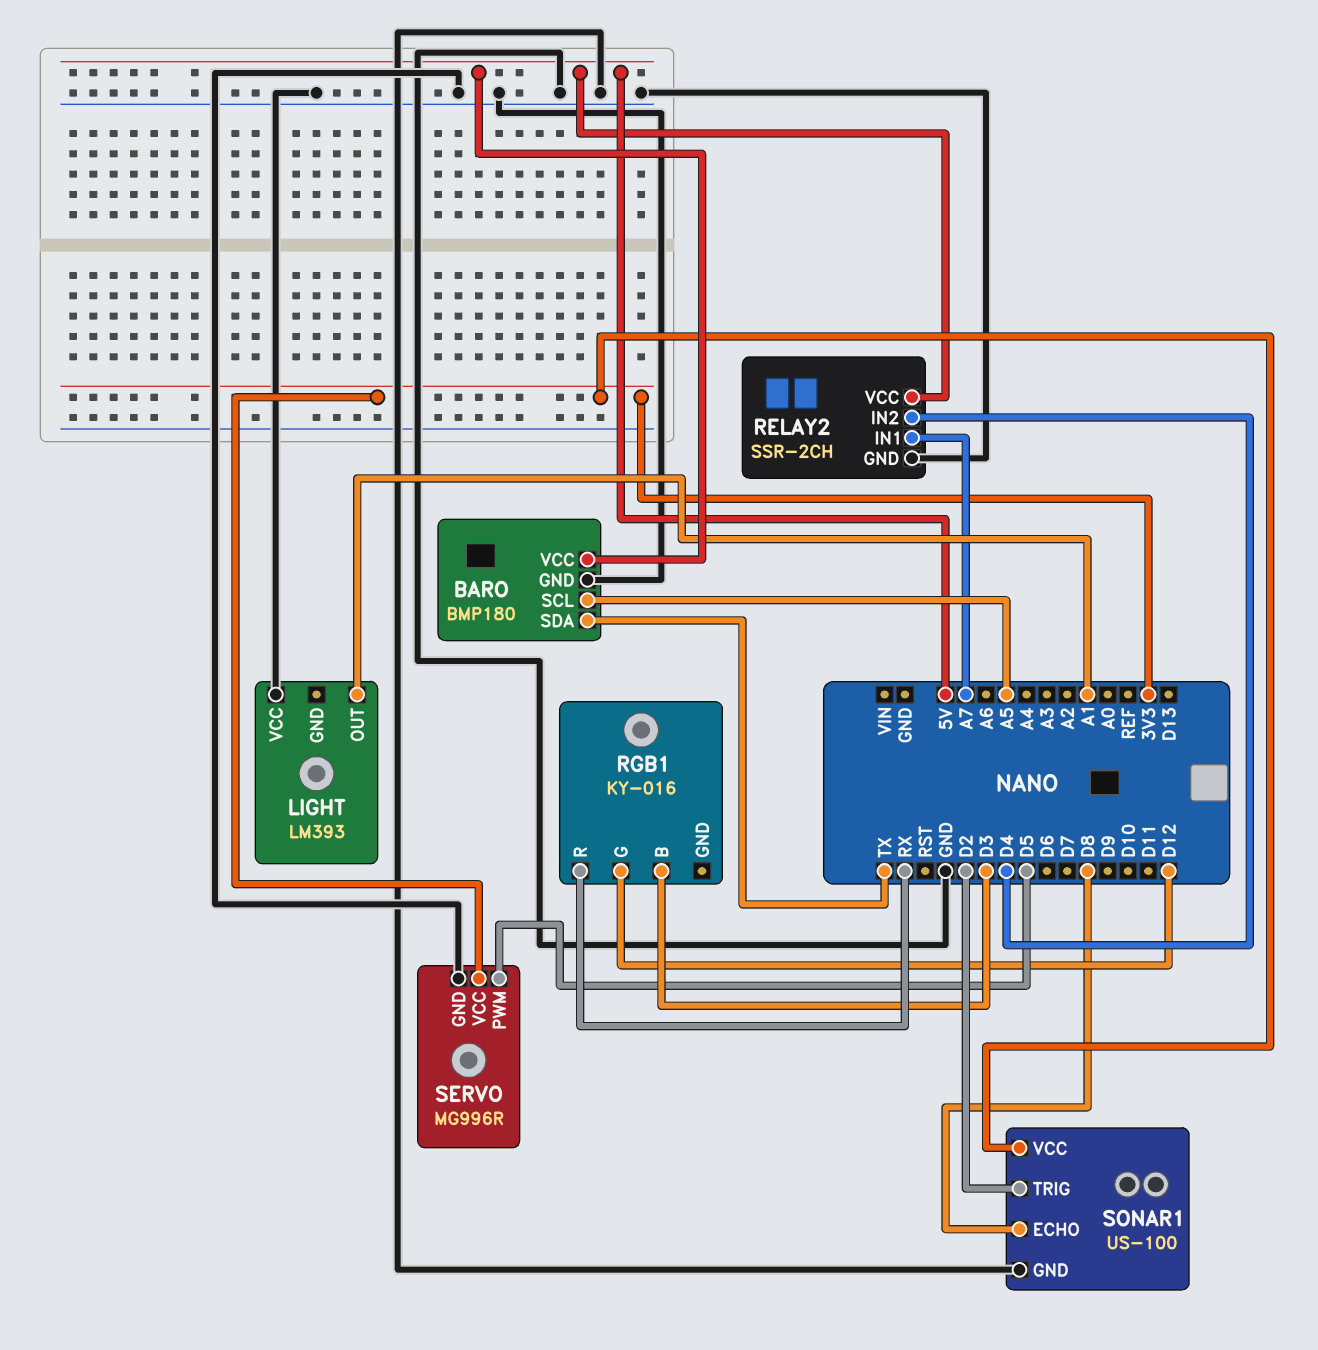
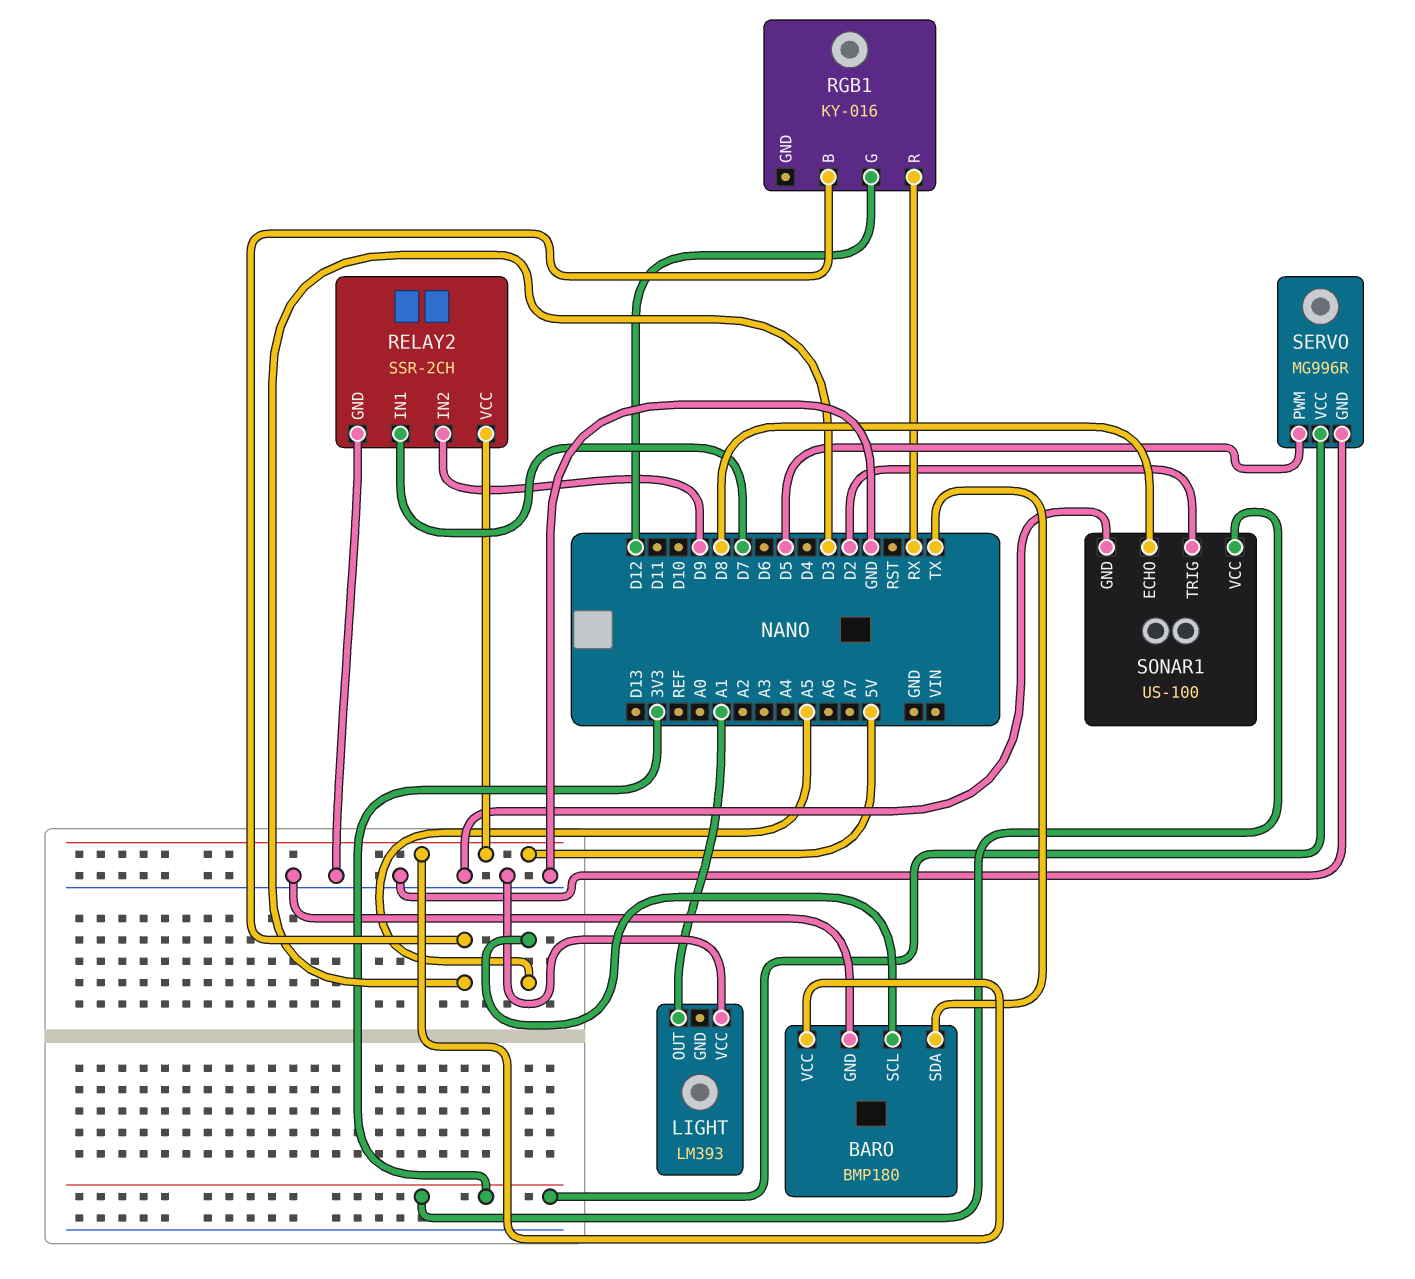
RELAY2 pin IN1: A7 -> D7
RELAY2 pin IN2: D4 -> D9

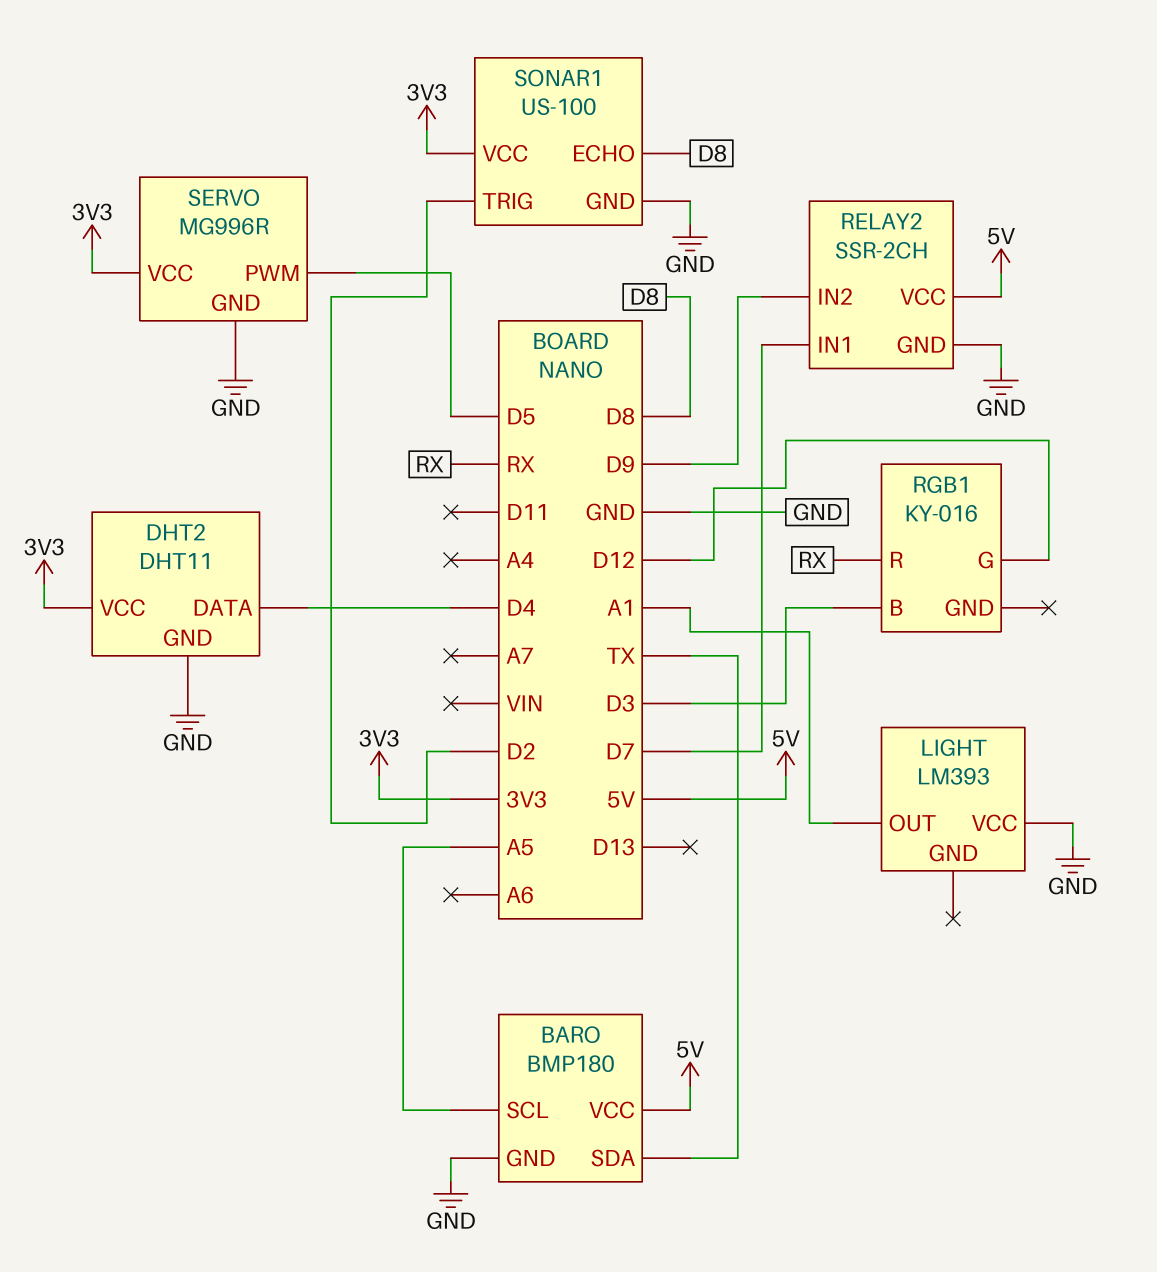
DHT2: none -> DHT11
DHT2 pin DATA: none -> D4
DHT2 pin GND: none -> GND
DHT2 pin VCC: none -> 3V3

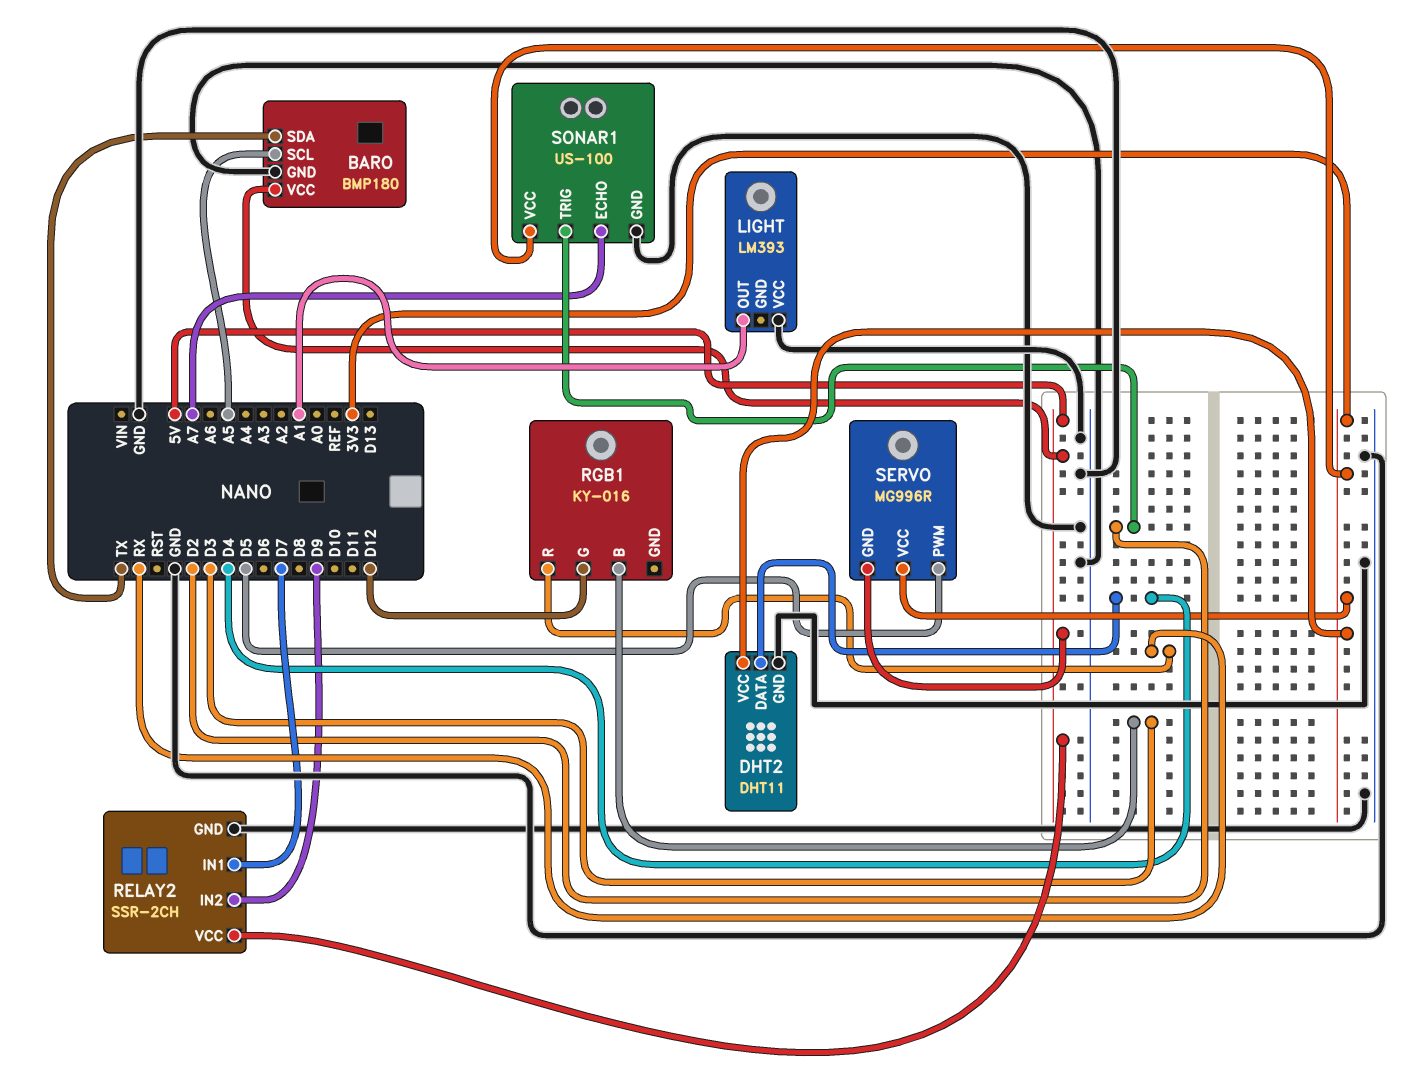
SERVO pin GND: GND -> 5V
SONAR1 pin ECHO: D8 -> A7

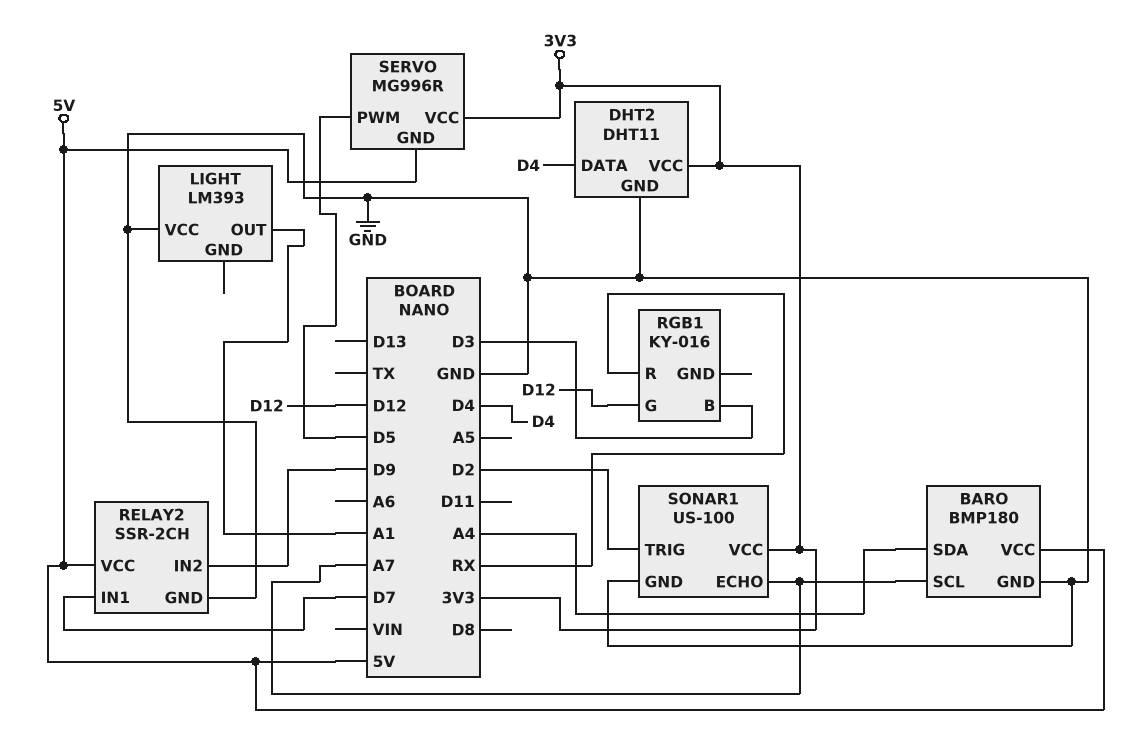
BARO pin SCL: A5 -> A7
BARO pin SDA: TX -> A4

